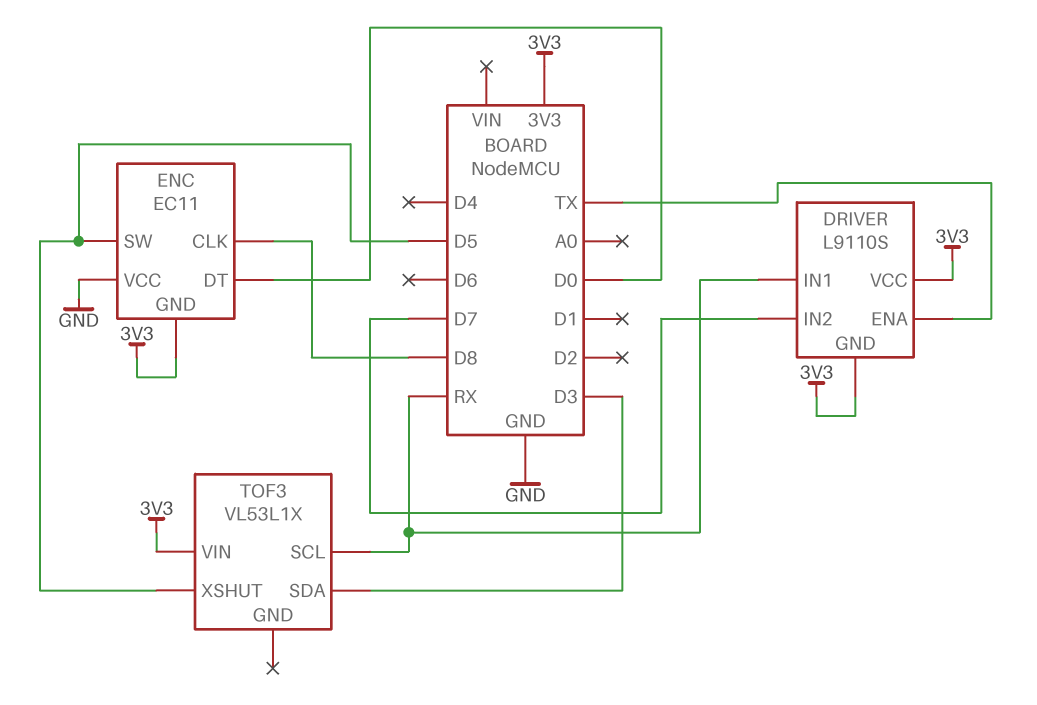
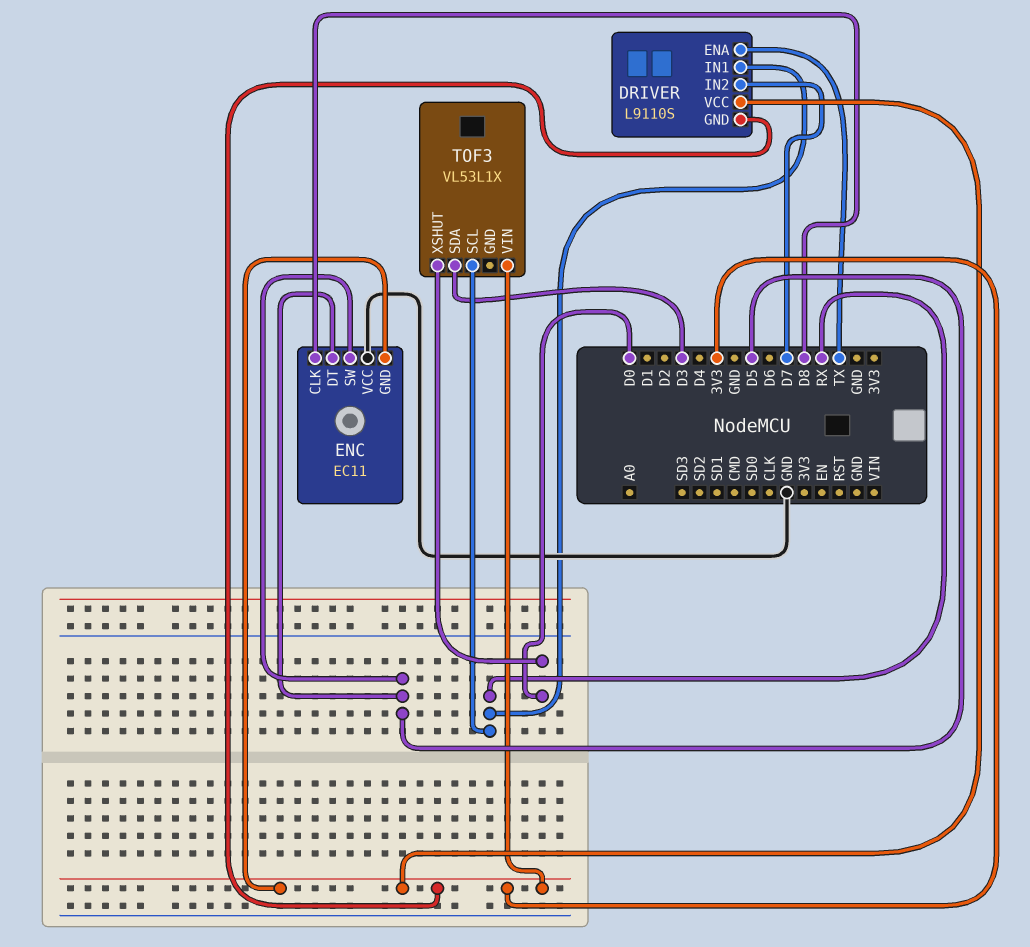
ENC pin DT: D0 -> D5
TOF3 pin XSHUT: D5 -> D0

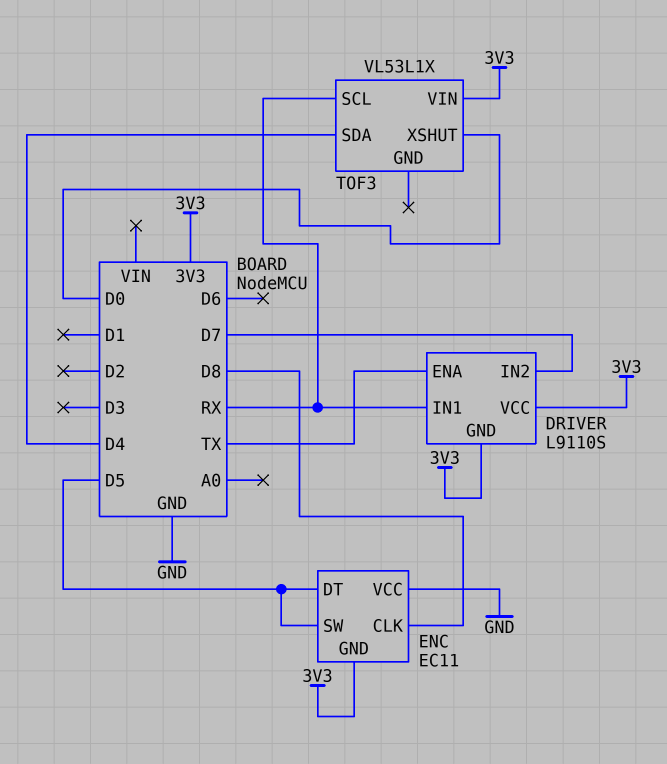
TOF3 pin SDA: D3 -> D4

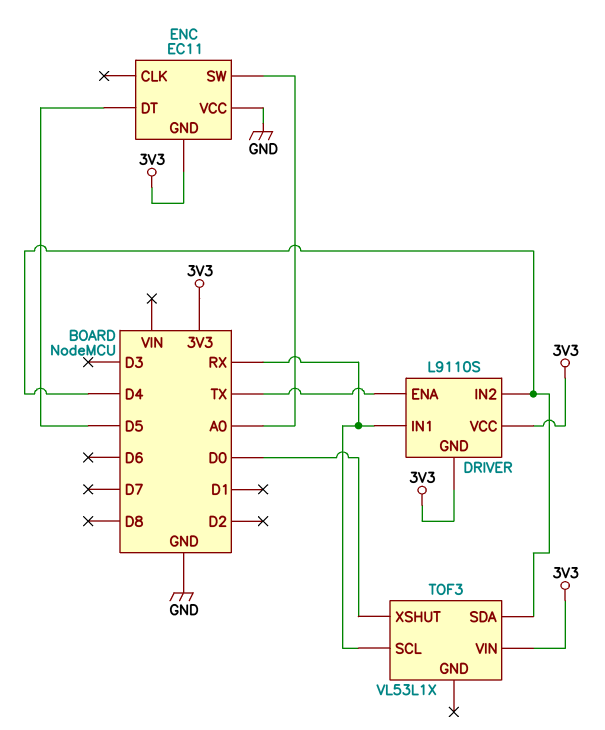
DRIVER pin IN2: D7 -> D4
ENC pin CLK: D8 -> none
ENC pin SW: D5 -> A0

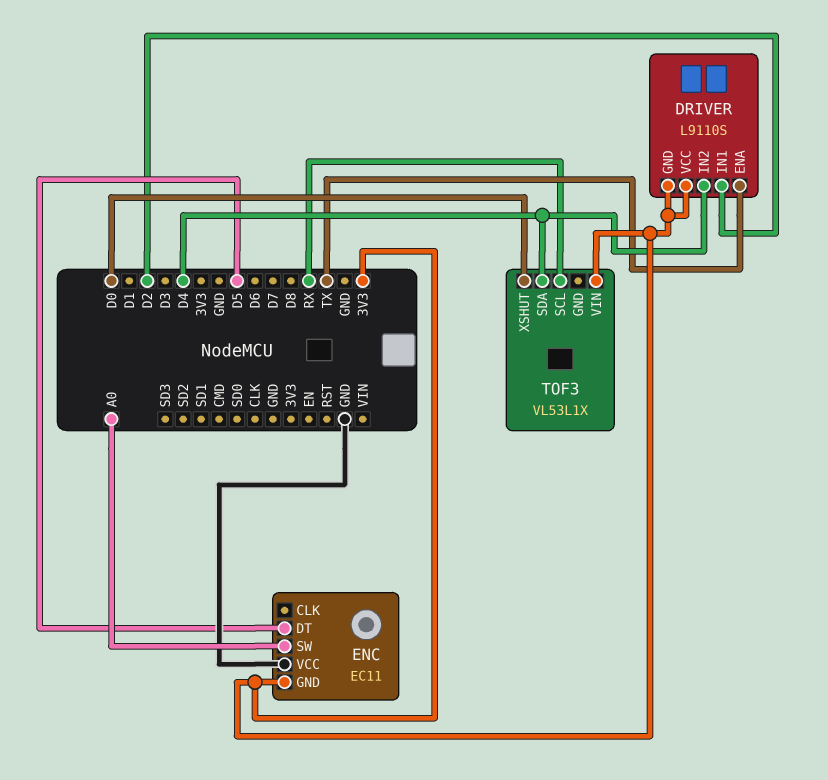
DRIVER pin IN1: RX -> D2

